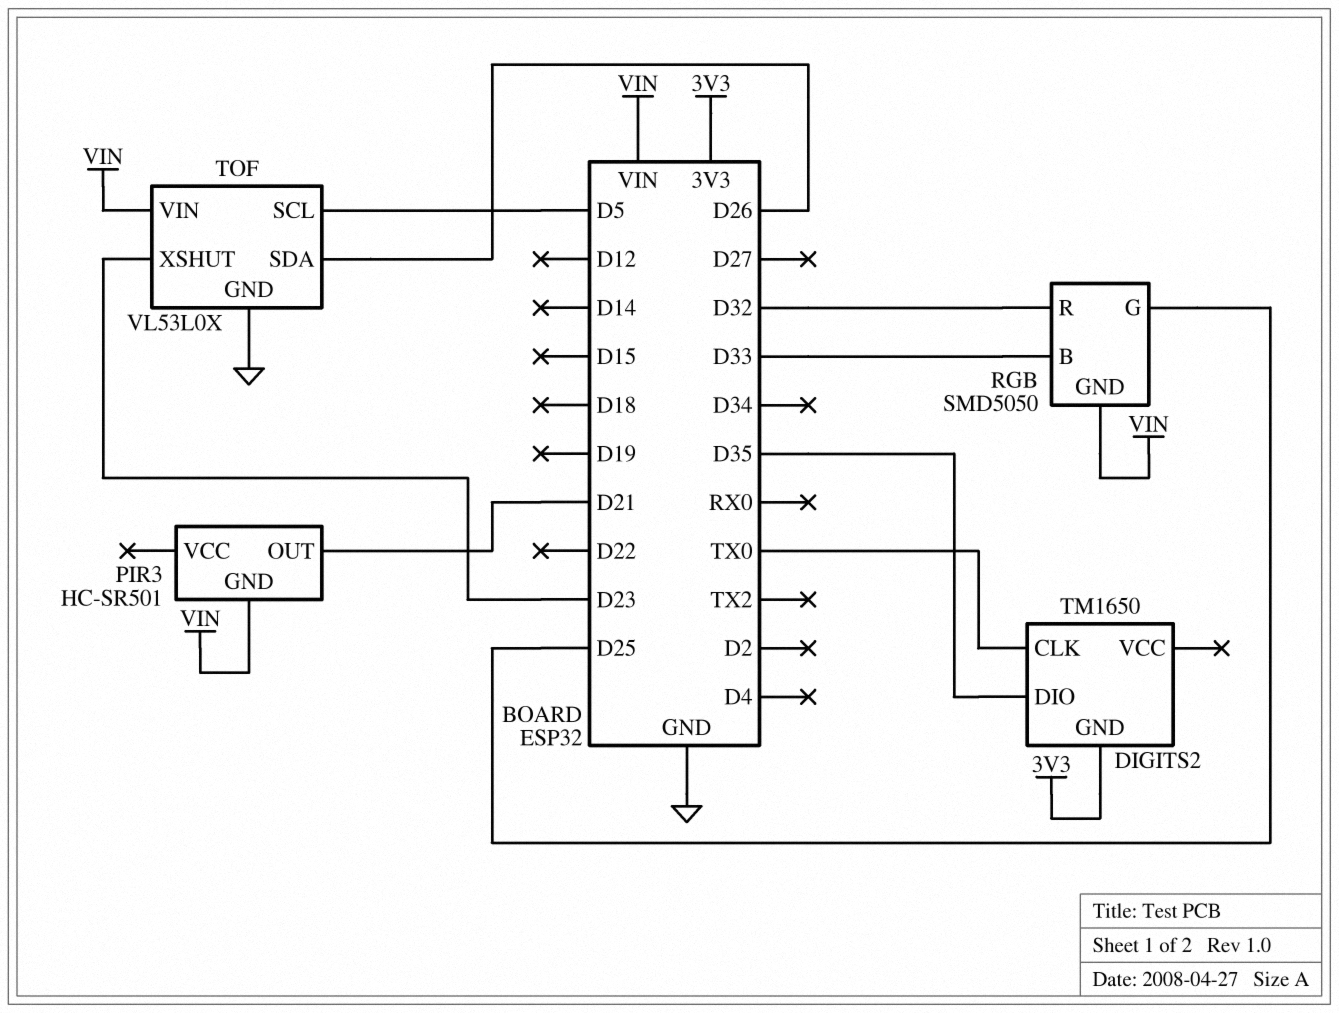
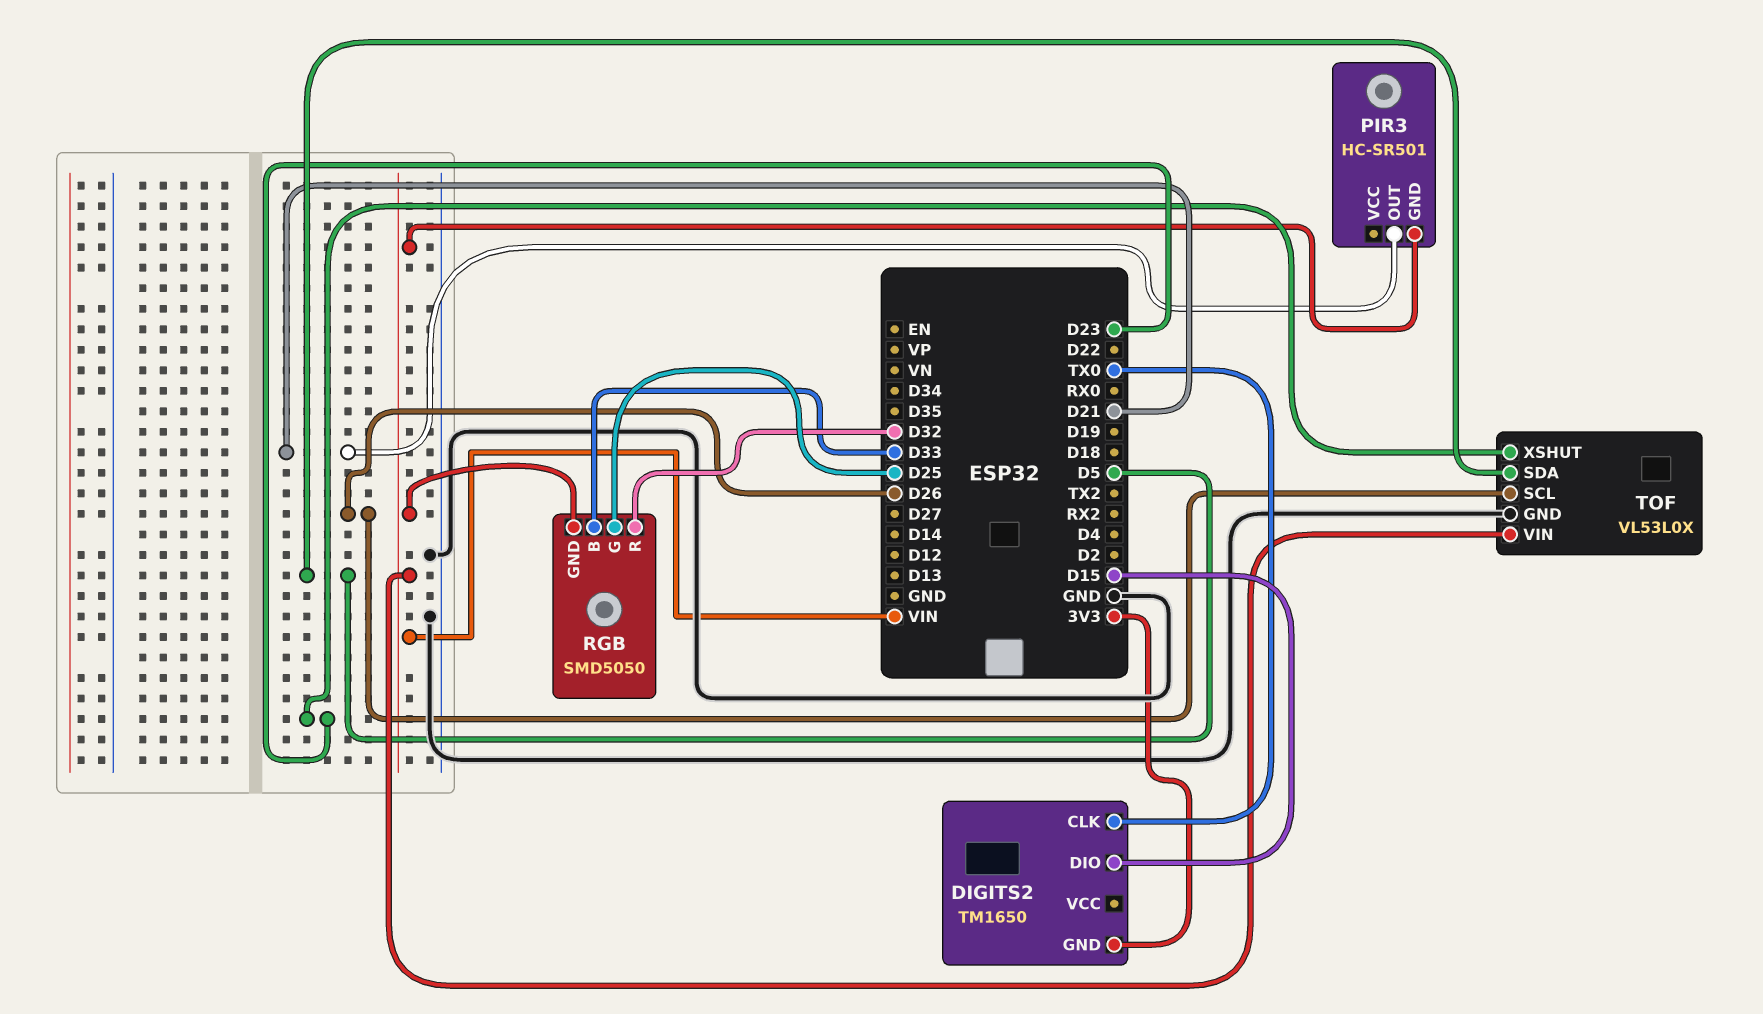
DIGITS2 pin DIO: D35 -> D15
TOF pin SCL: D5 -> D26
TOF pin SDA: D26 -> D5

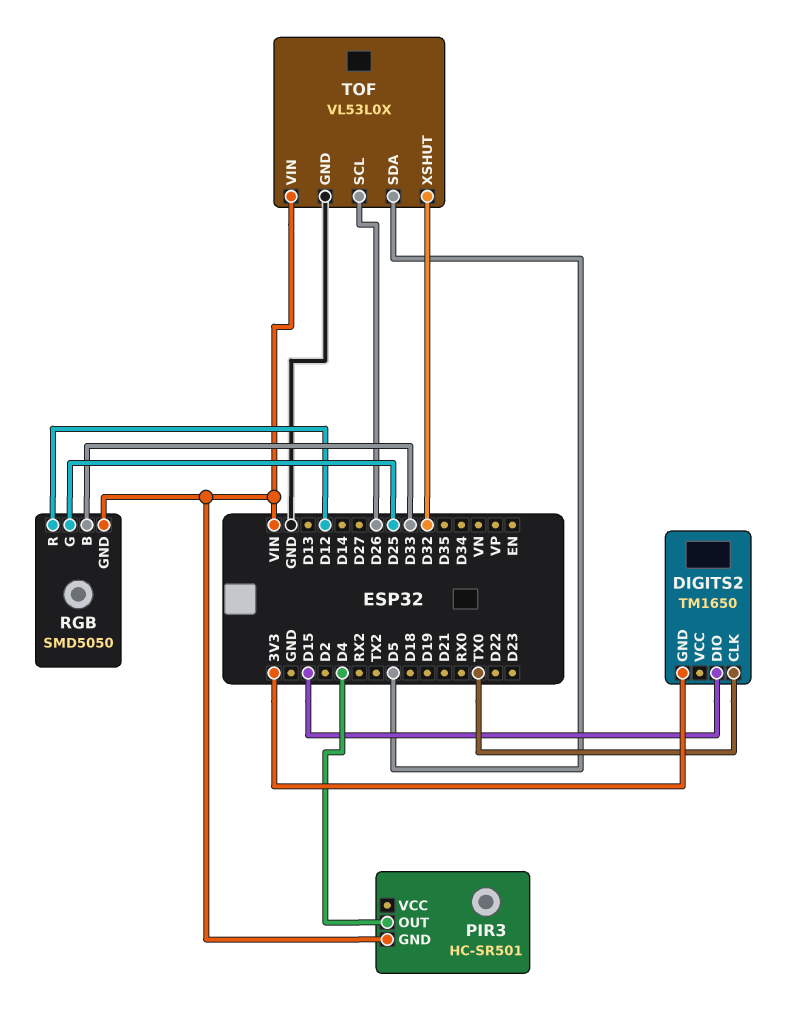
PIR3 pin OUT: D21 -> D4
RGB pin R: D32 -> D12
TOF pin XSHUT: D23 -> D32

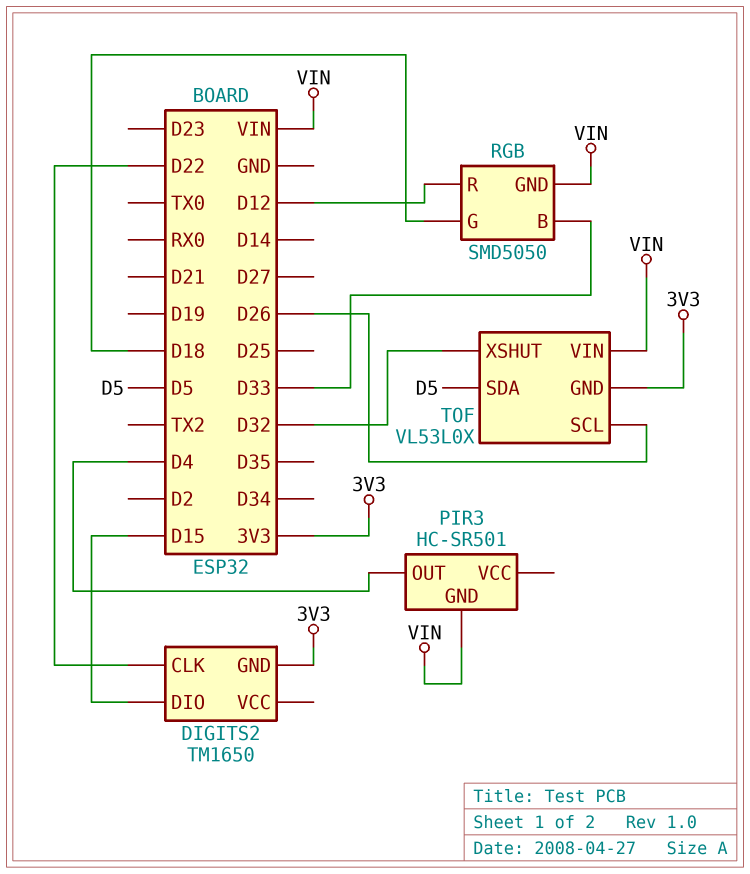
DIGITS2 pin CLK: TX0 -> D22
RGB pin G: D25 -> D18
TOF pin GND: GND -> 3V3

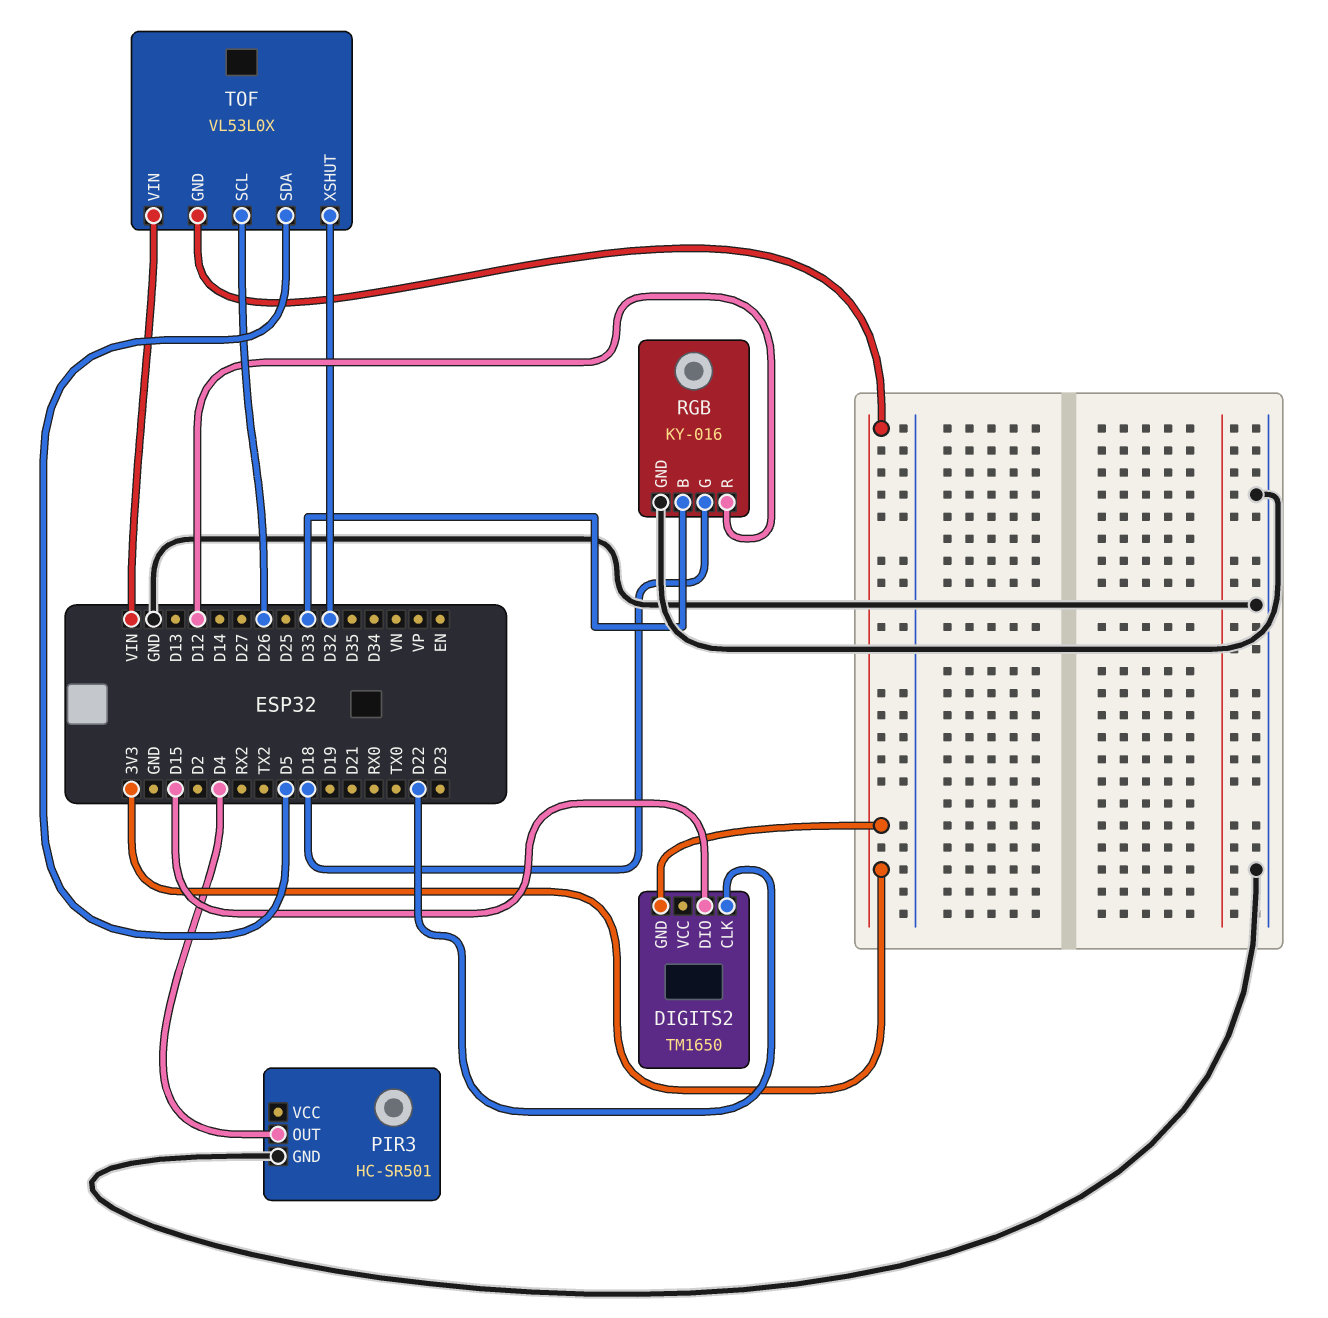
PIR3 pin GND: VIN -> GND
RGB: SMD5050 -> KY-016
RGB pin GND: VIN -> GND

